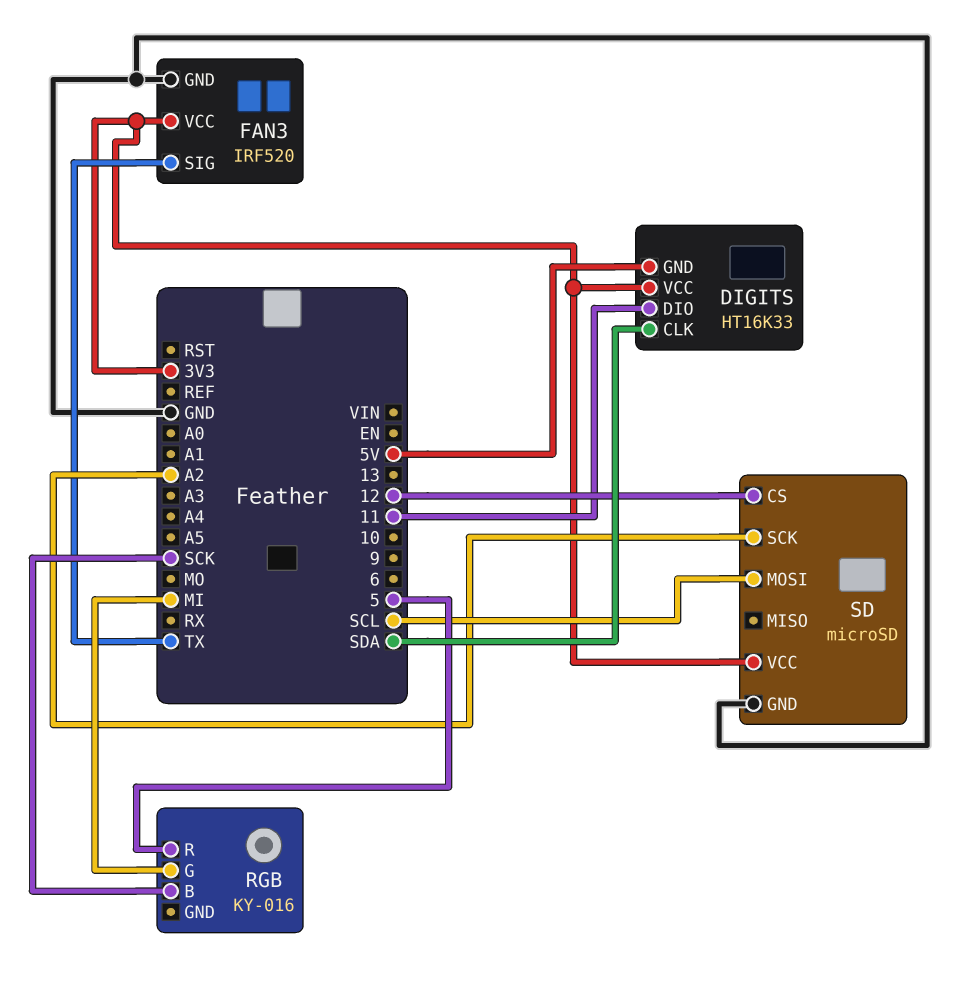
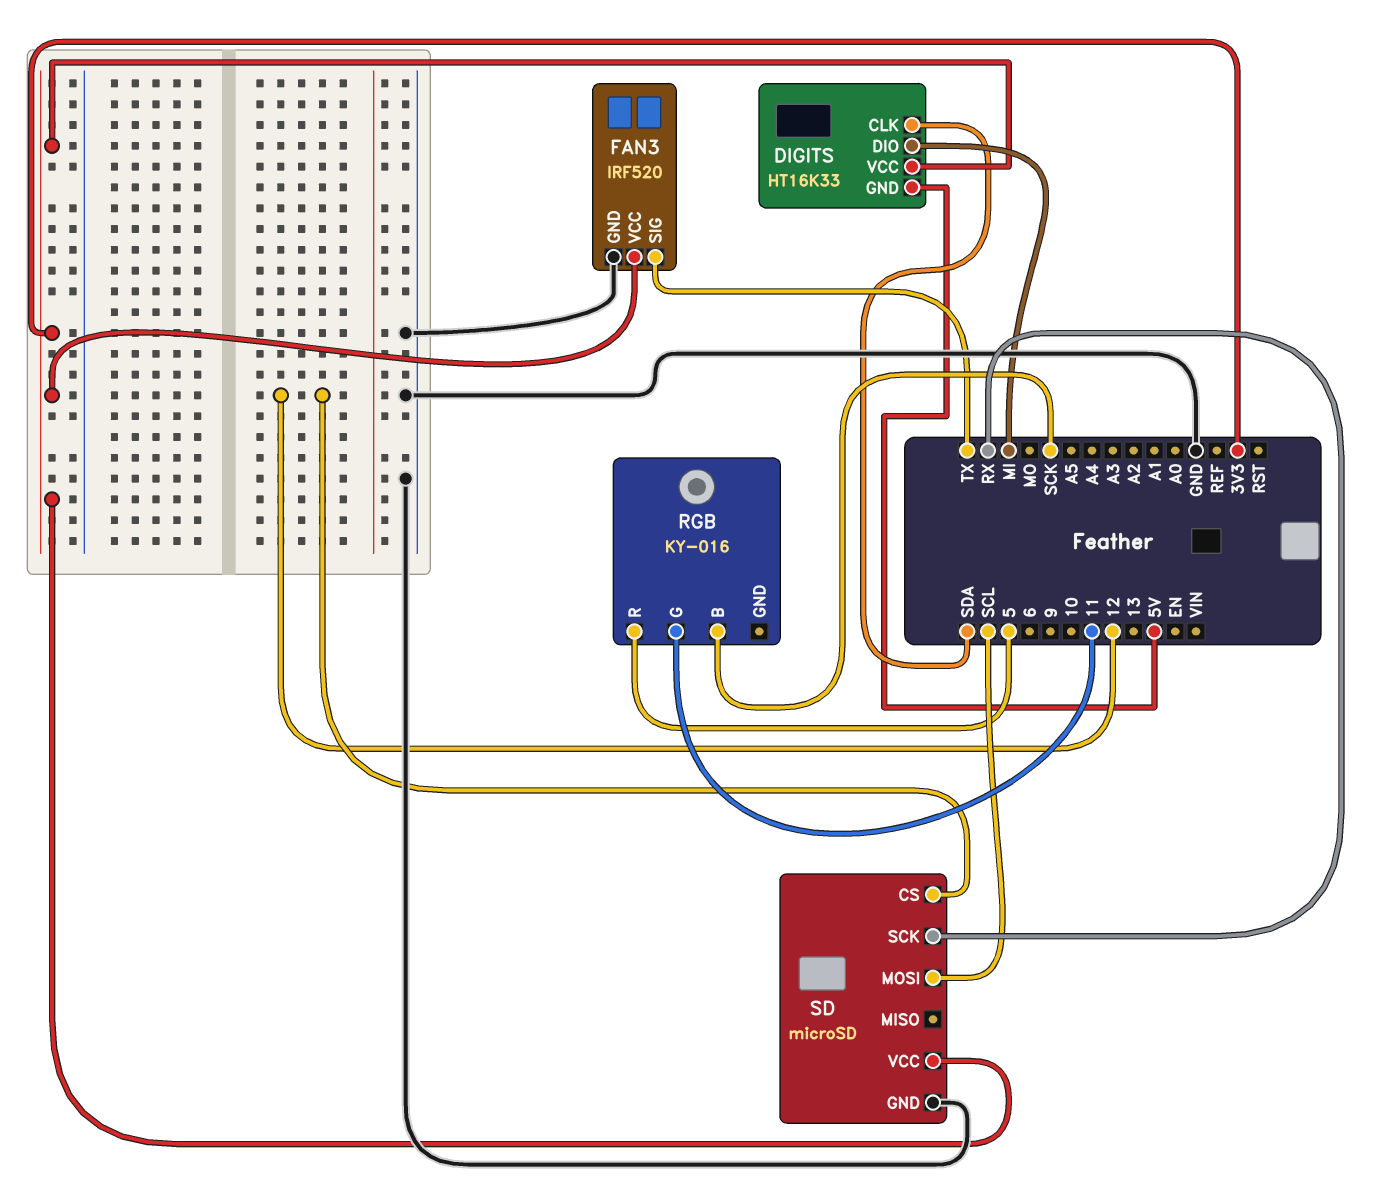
DIGITS pin DIO: 11 -> MI
RGB pin G: MI -> 11
SD pin SCK: A2 -> RX

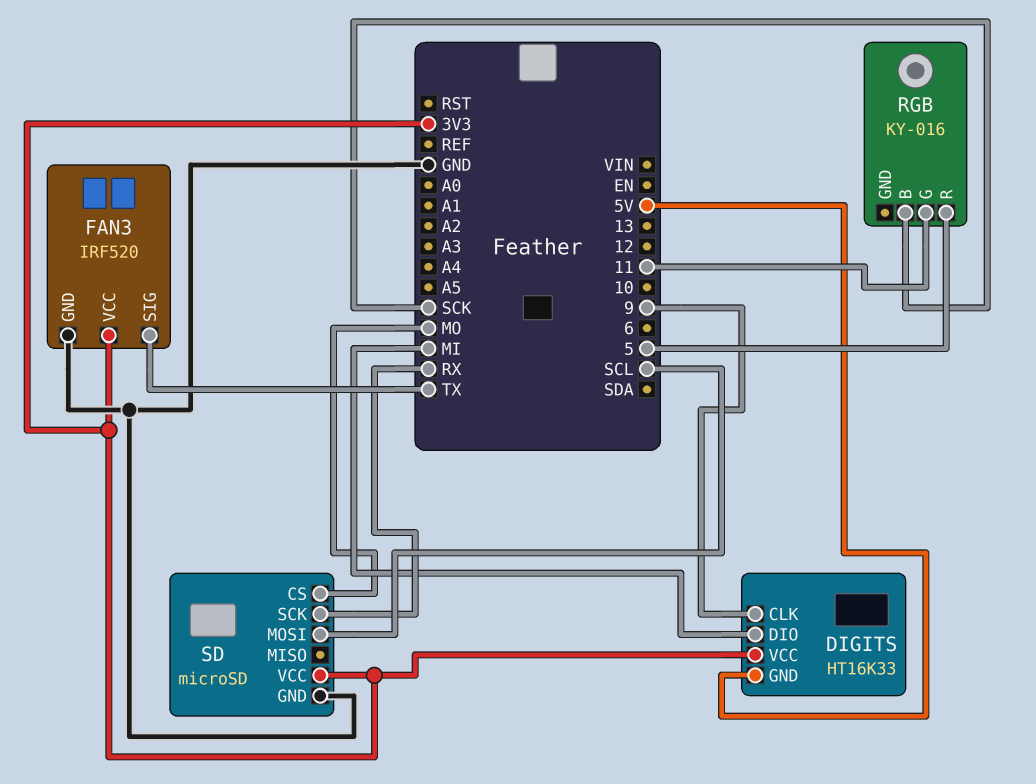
DIGITS pin CLK: SDA -> 9
SD pin CS: 12 -> MO

